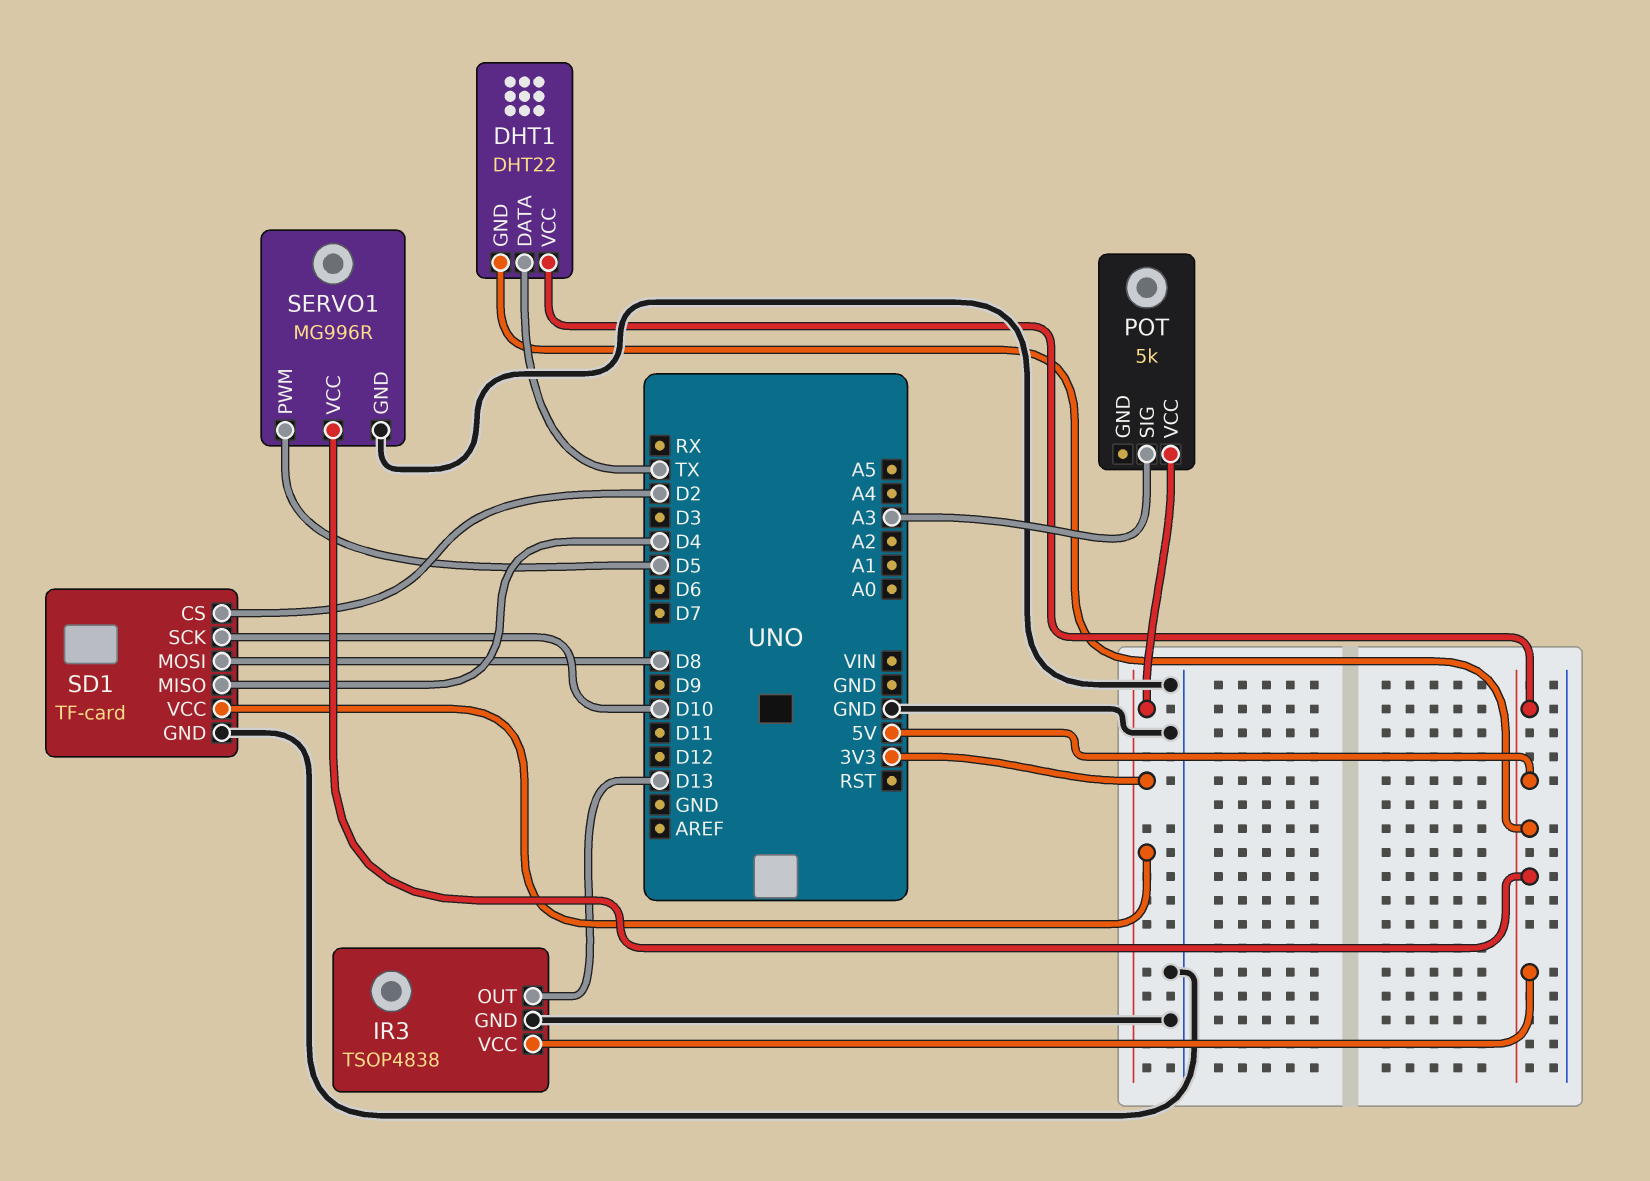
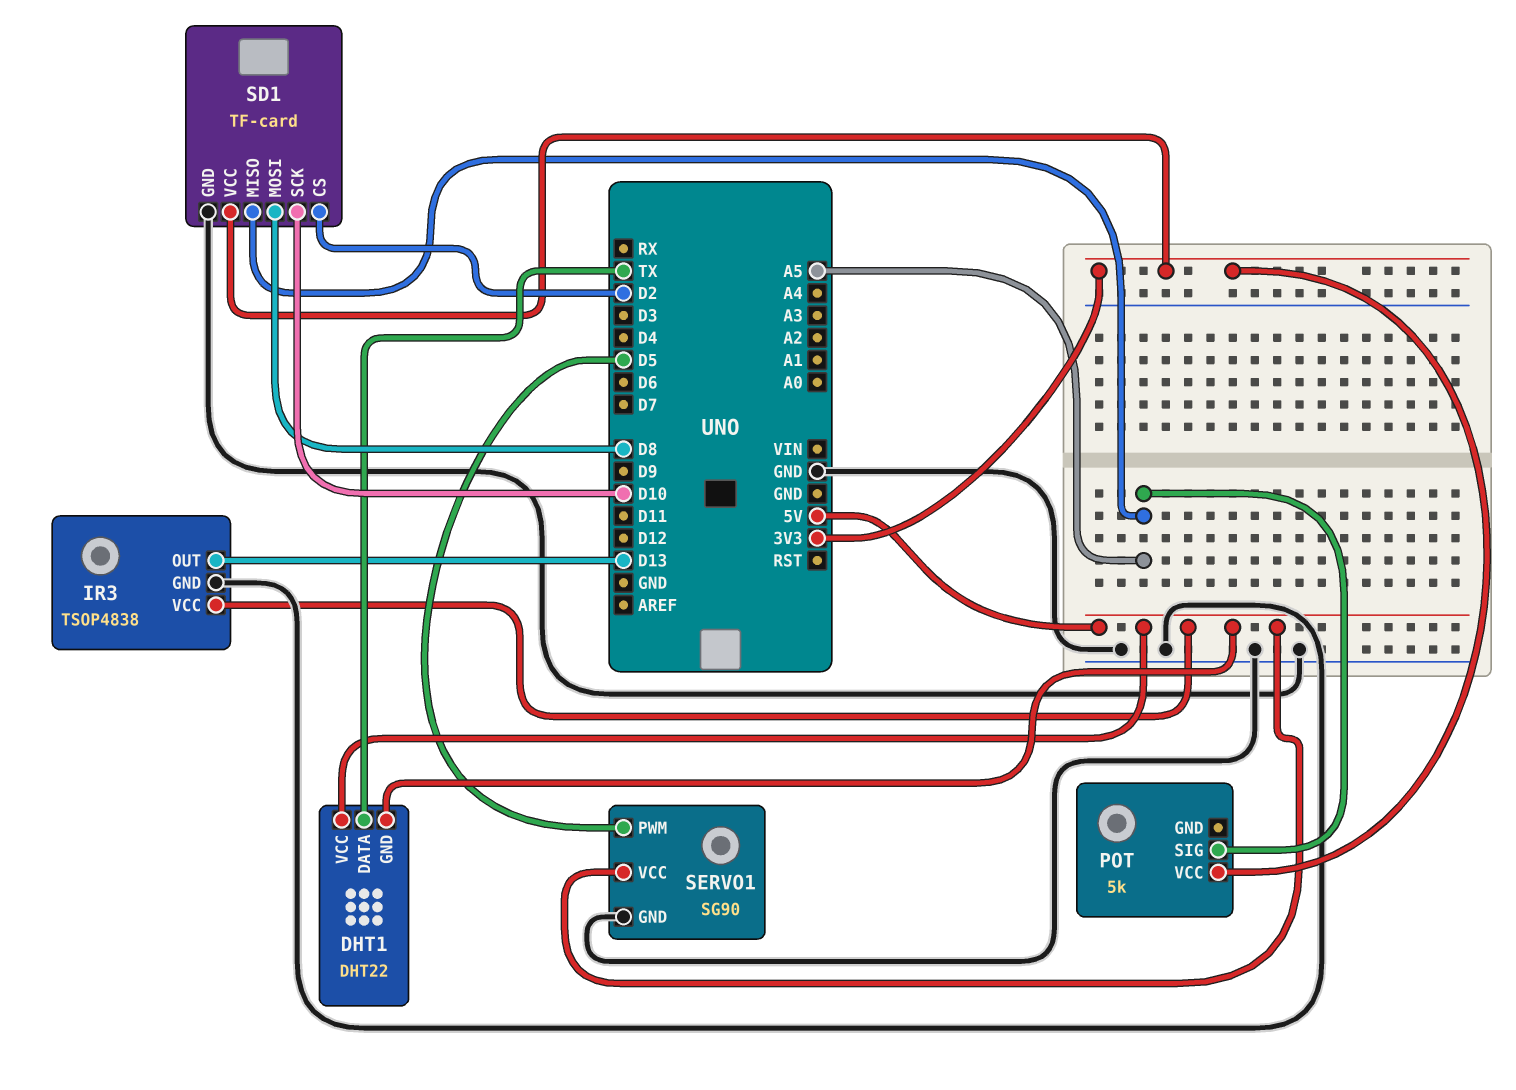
POT pin SIG: A3 -> A5
SD1 pin MISO: D4 -> A5
SERVO1: MG996R -> SG90

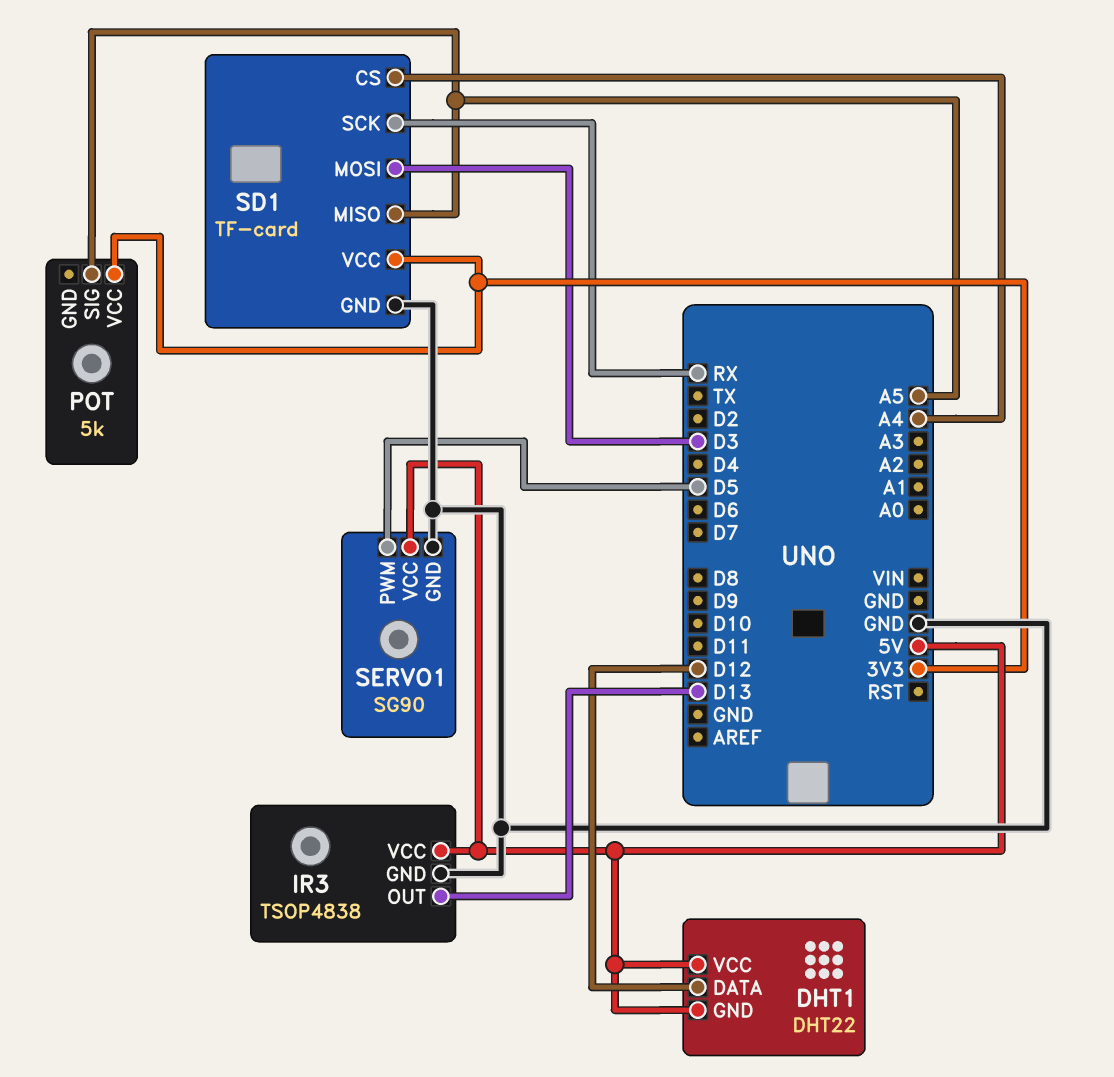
DHT1 pin DATA: TX -> D12
SD1 pin CS: D2 -> A4
SD1 pin MOSI: D8 -> D3
SD1 pin SCK: D10 -> RX

